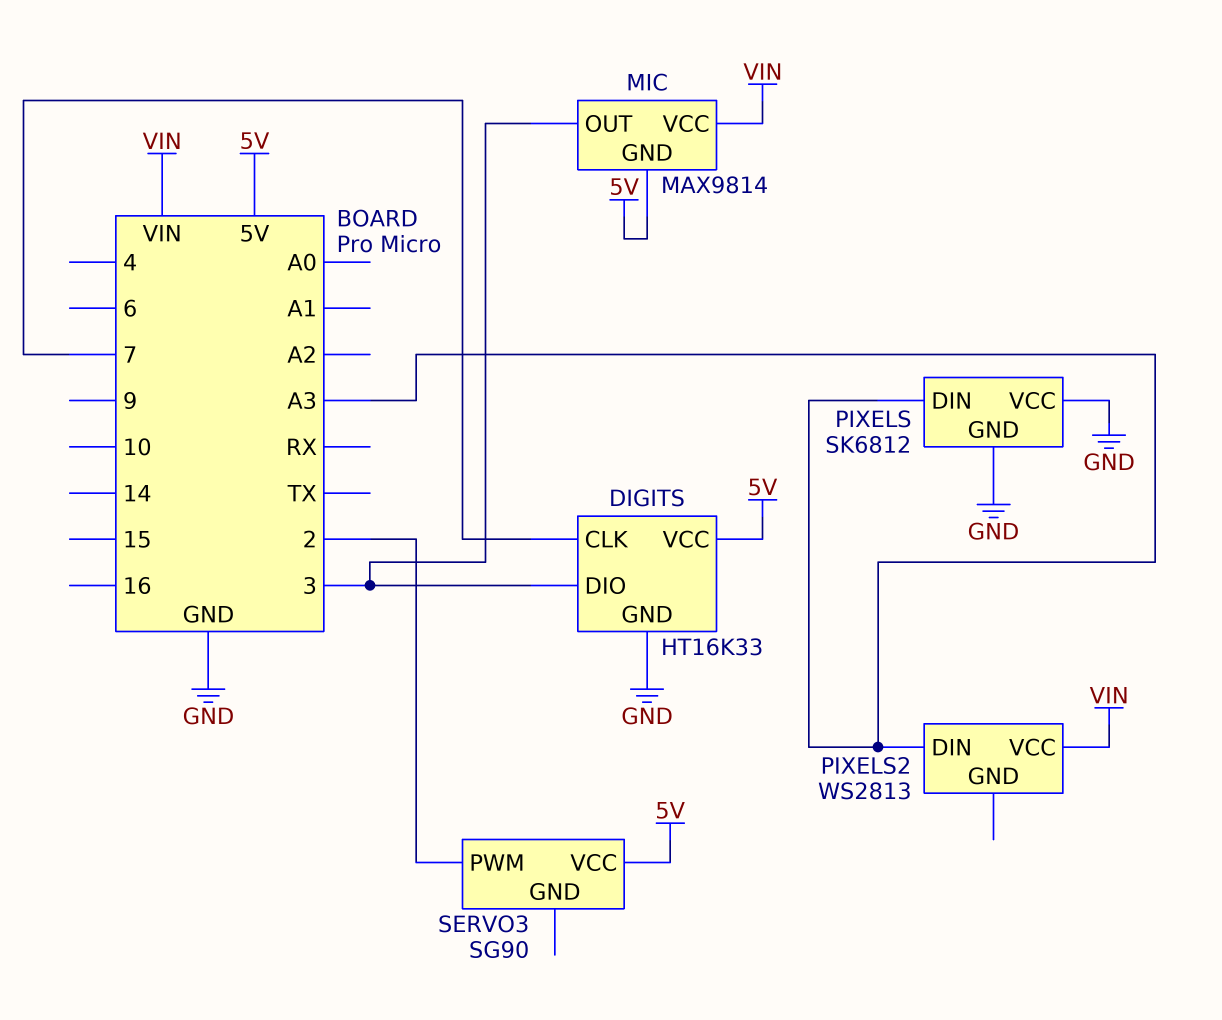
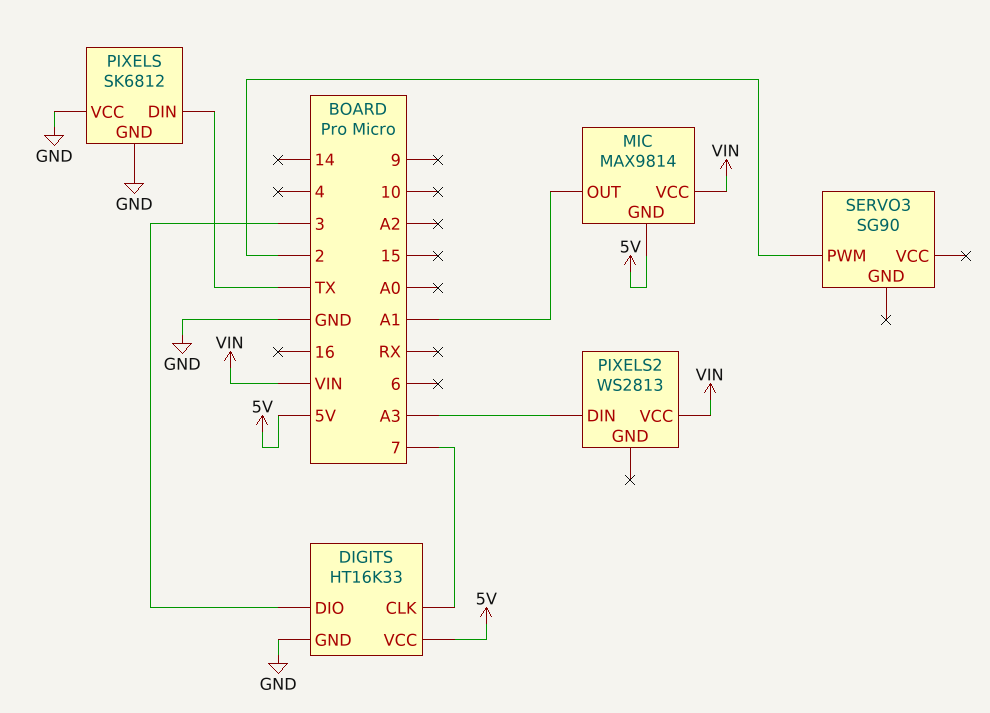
MIC pin OUT: 3 -> A1
PIXELS pin DIN: A3 -> TX
SERVO3 pin VCC: 5V -> none

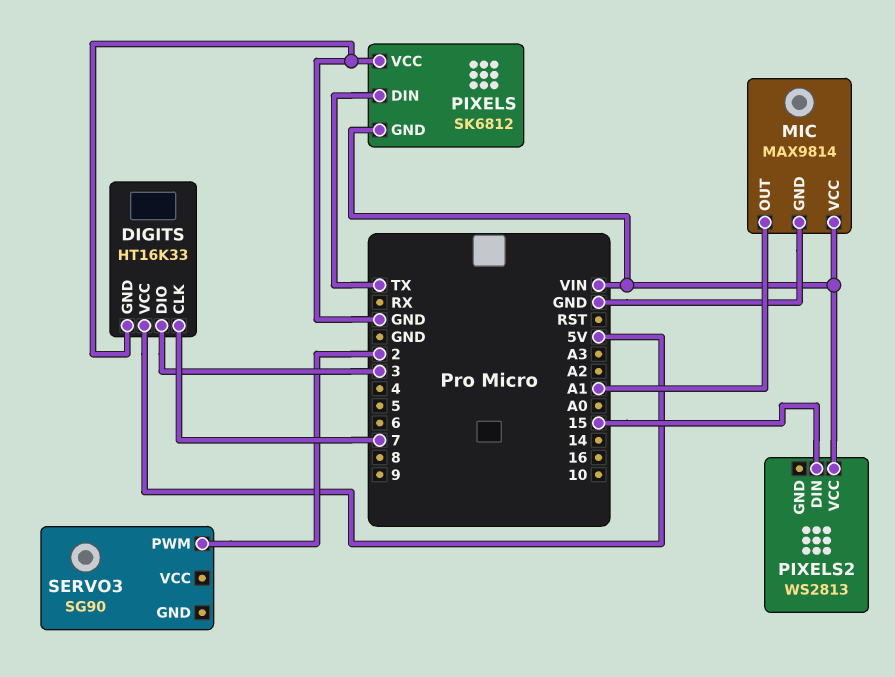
MIC pin GND: 5V -> GND
PIXELS pin GND: GND -> VIN
PIXELS2 pin DIN: A3 -> 15

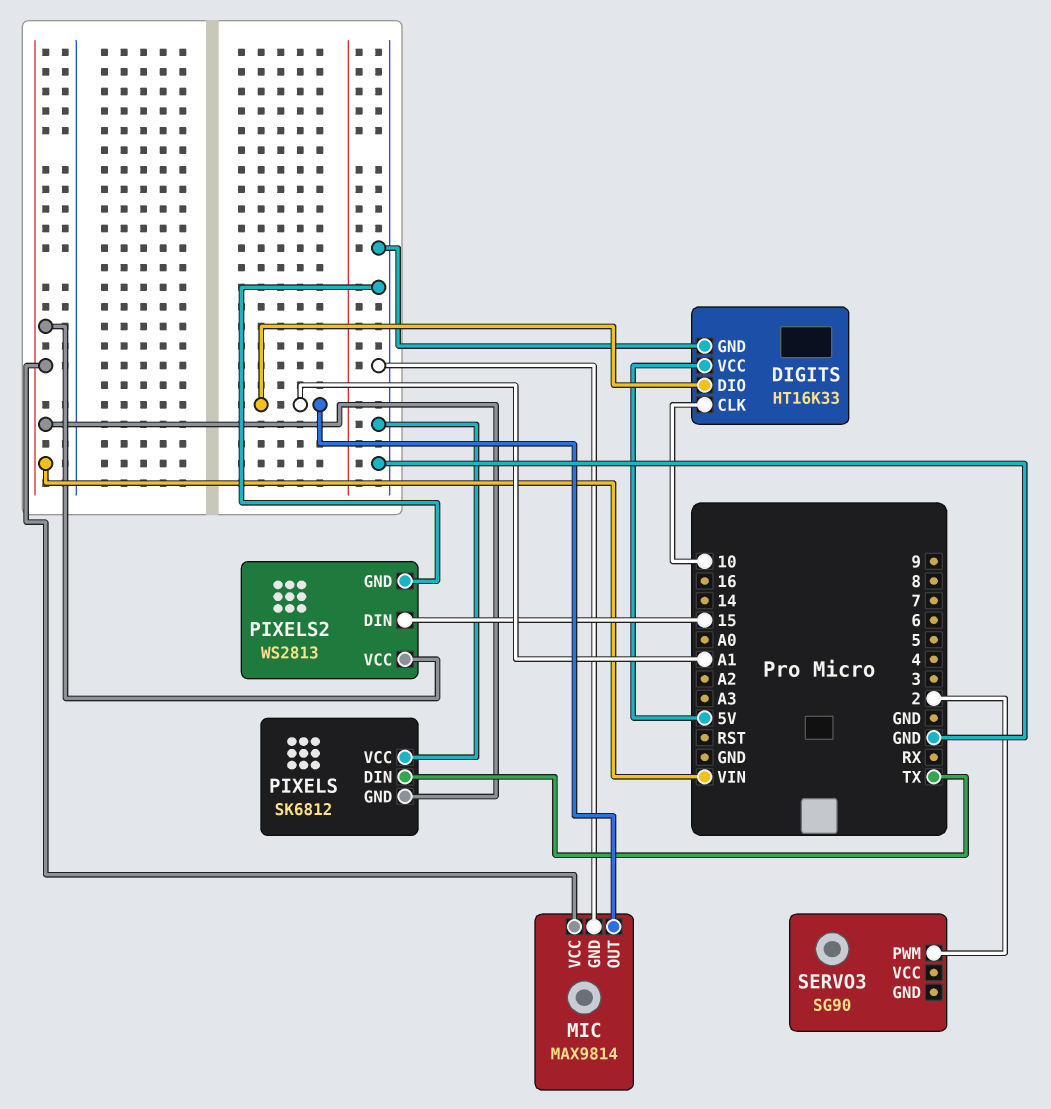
DIGITS pin CLK: 7 -> 10
DIGITS pin DIO: 3 -> A1
PIXELS2 pin GND: none -> GND

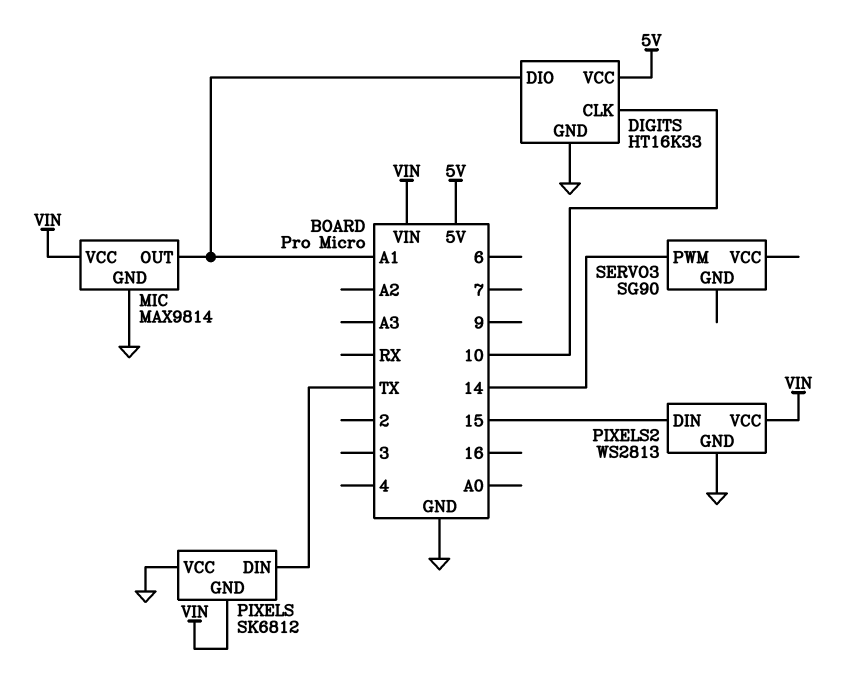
SERVO3 pin PWM: 2 -> 14

